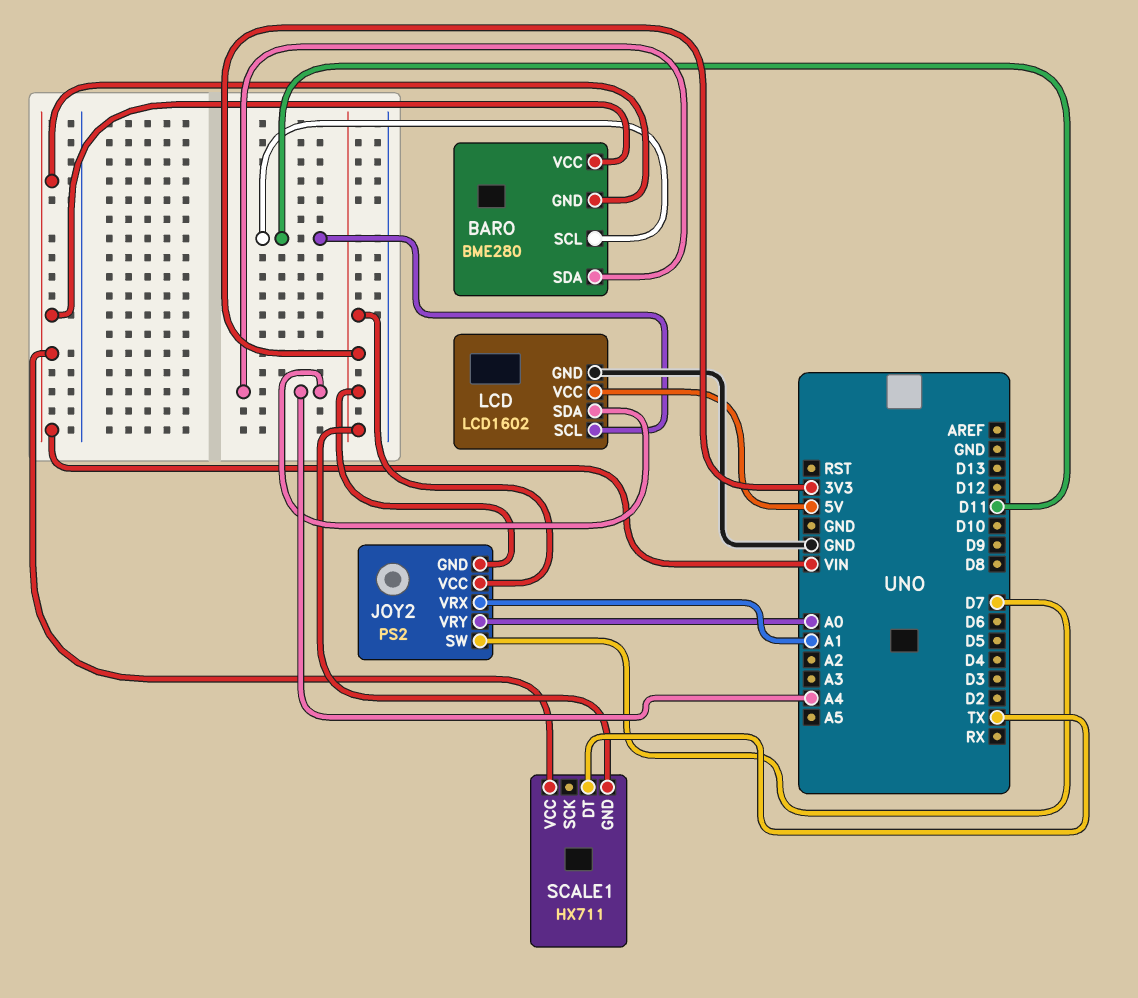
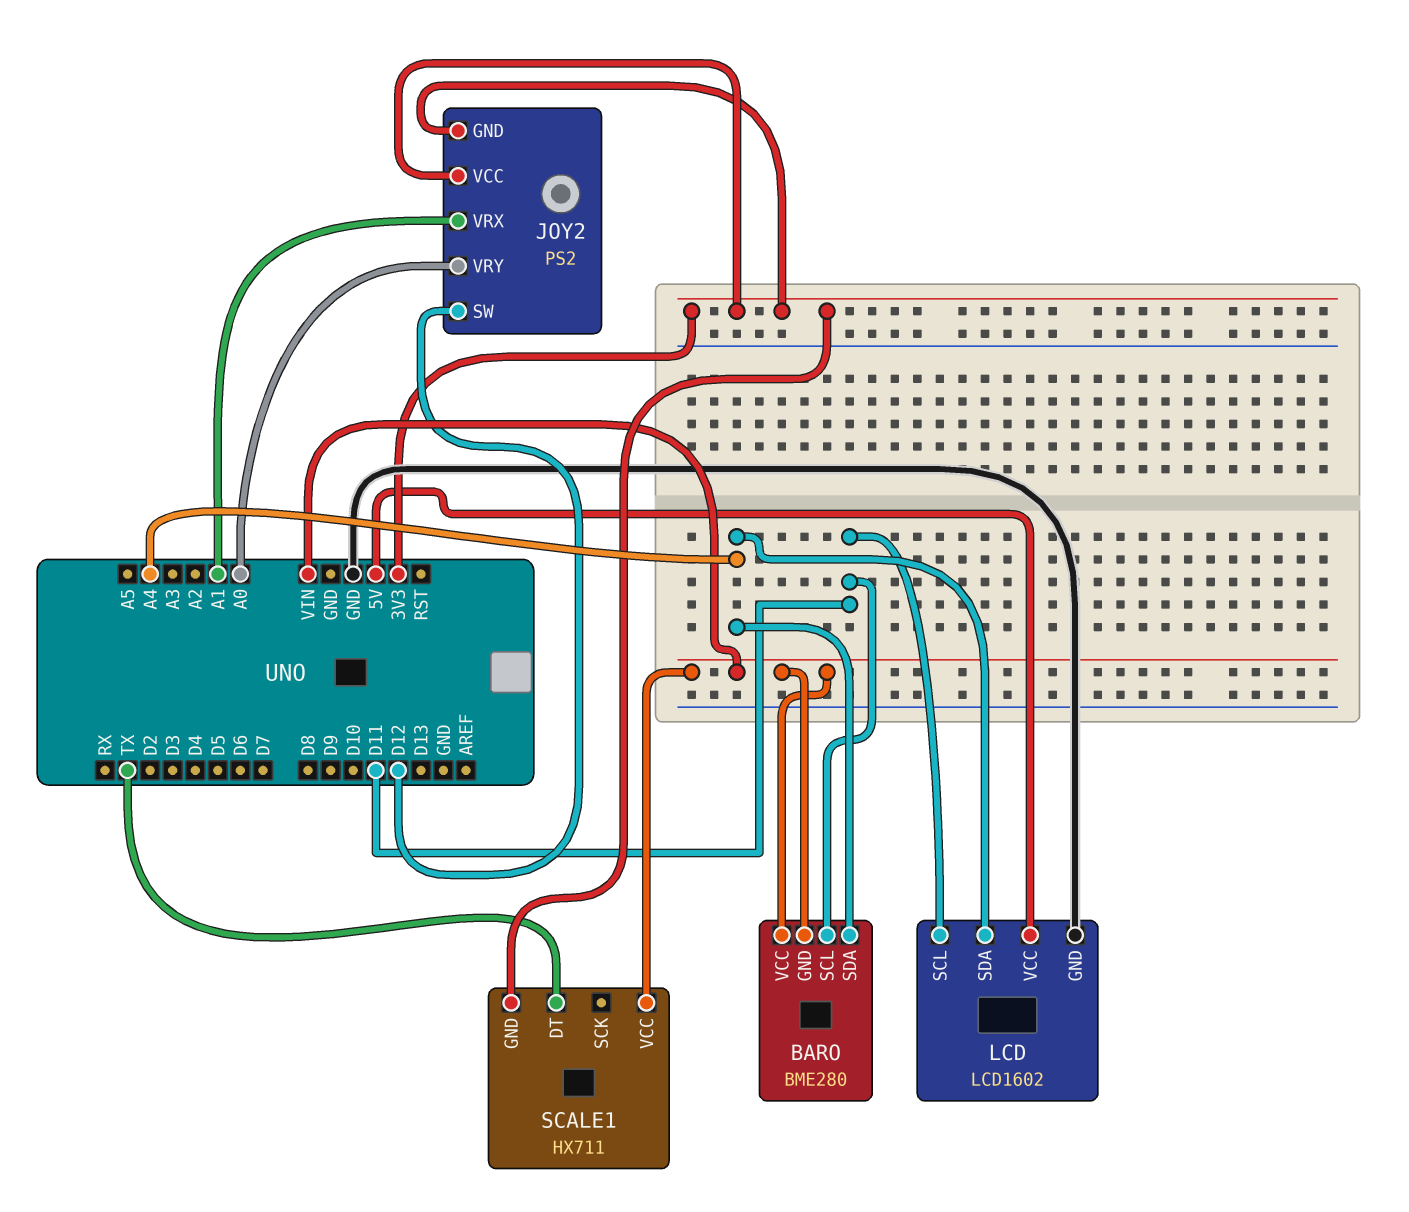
JOY2 pin SW: D7 -> D12

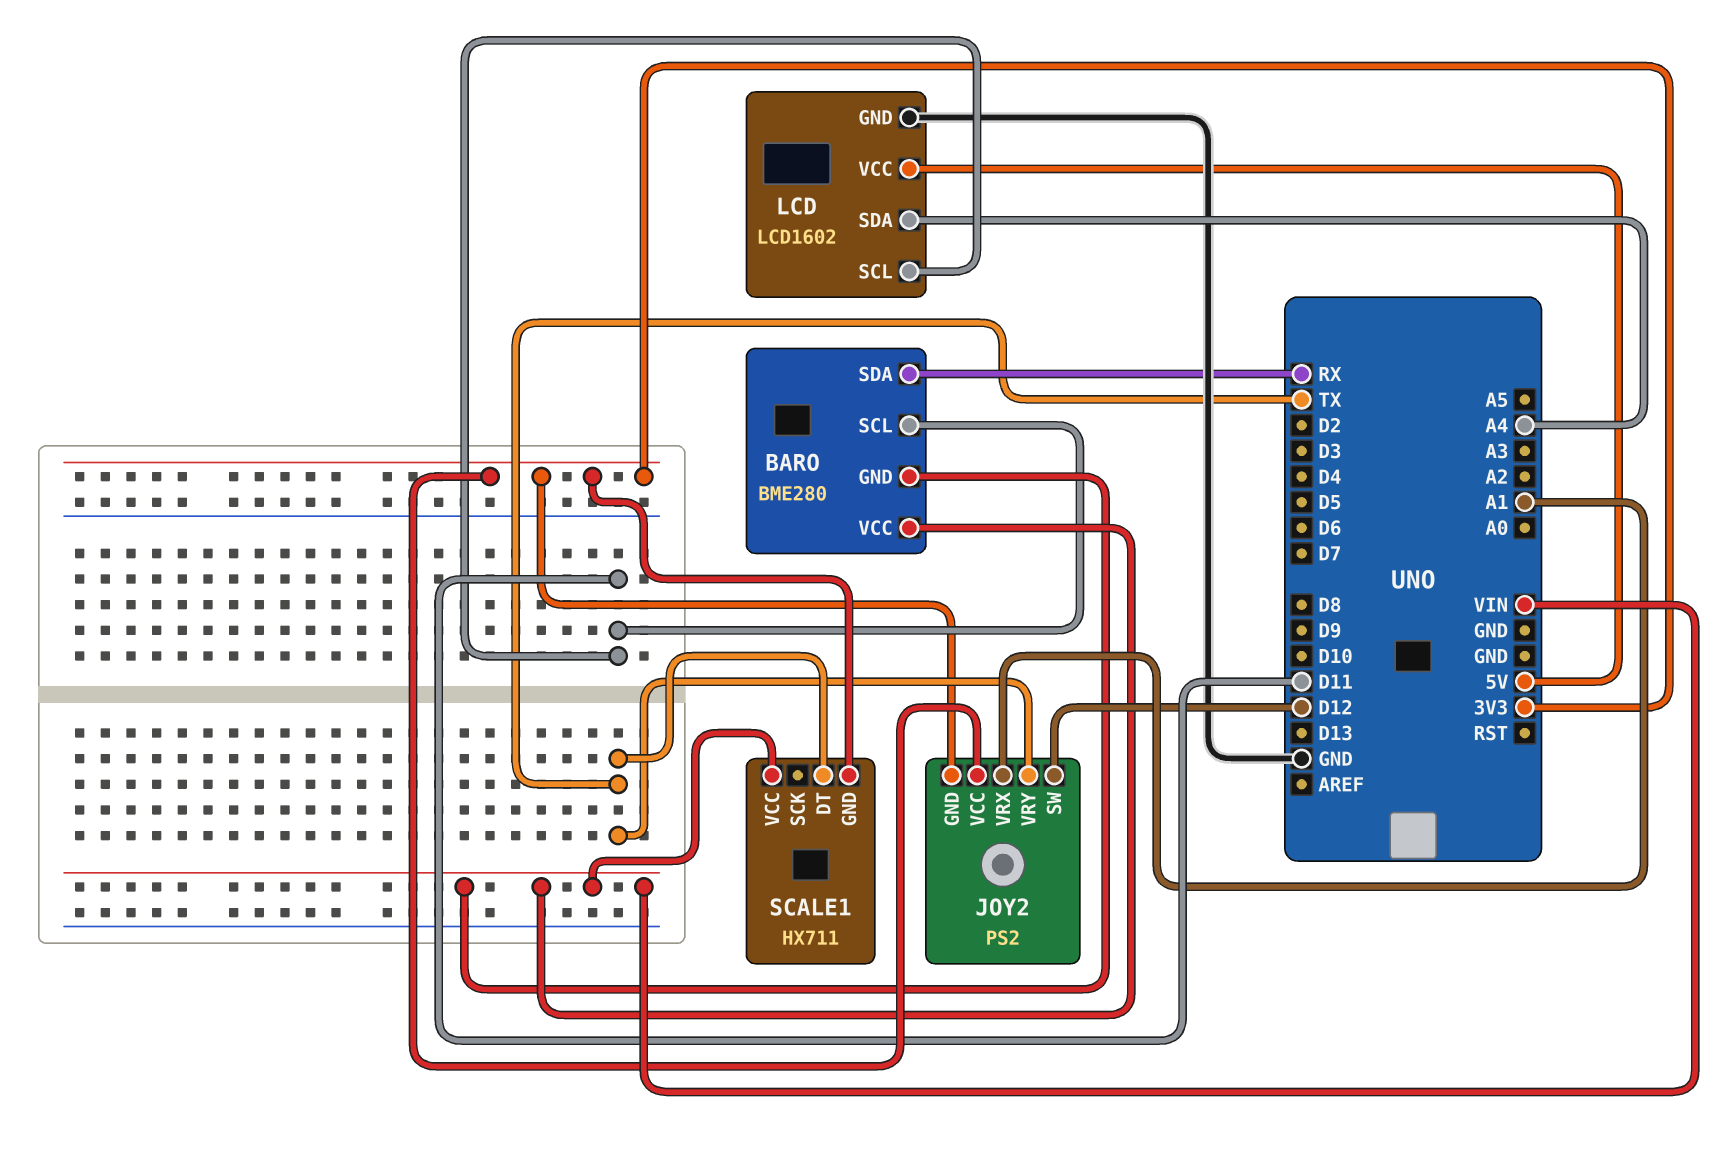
BARO pin SDA: A4 -> RX
JOY2 pin VRY: A0 -> TX

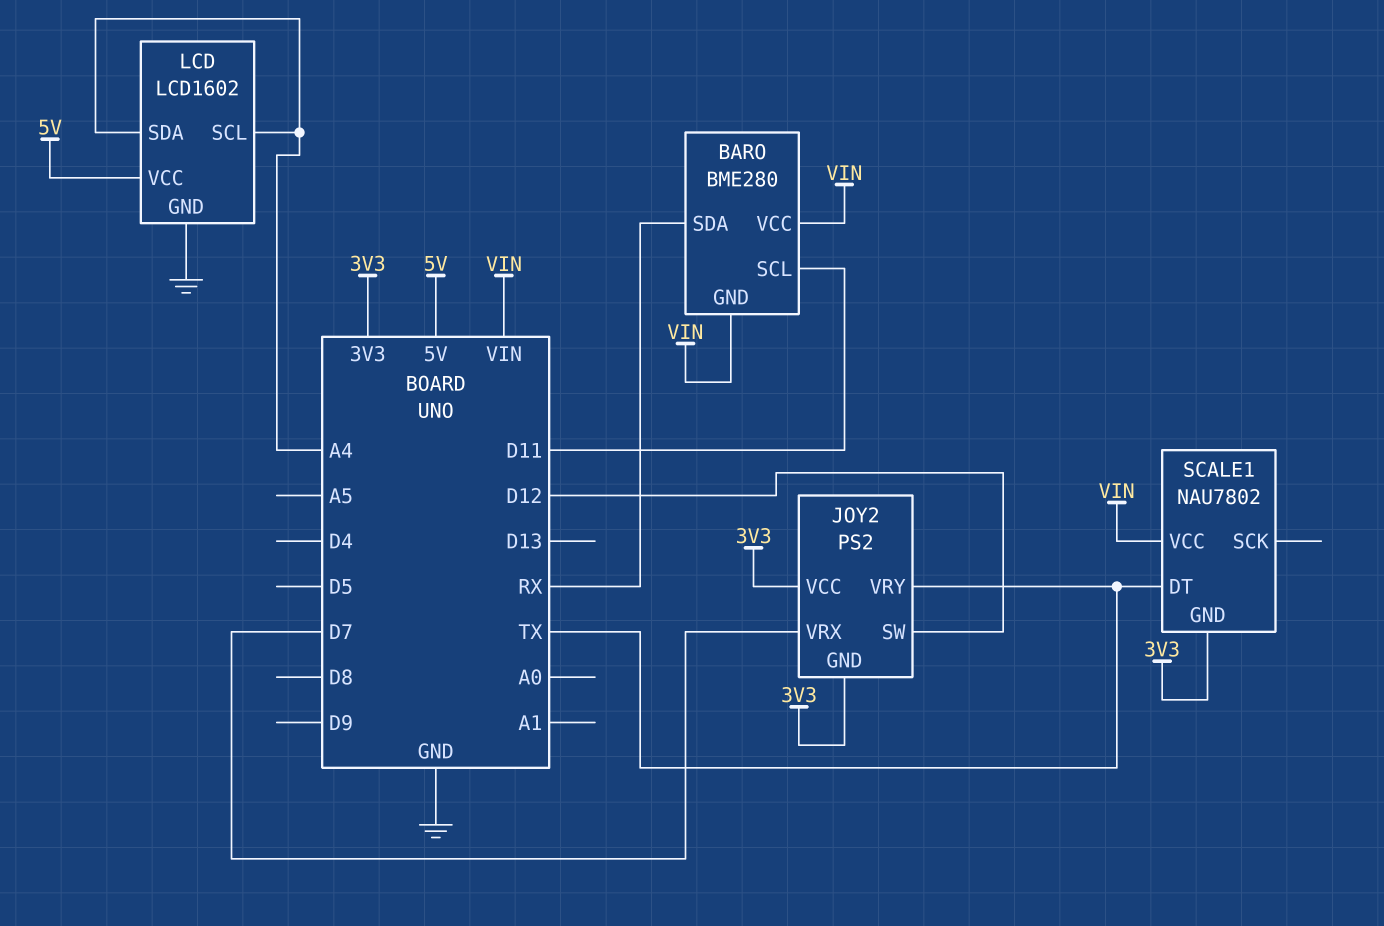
JOY2 pin VRX: A1 -> D7
LCD pin SCL: D11 -> A4
SCALE1: HX711 -> NAU7802

